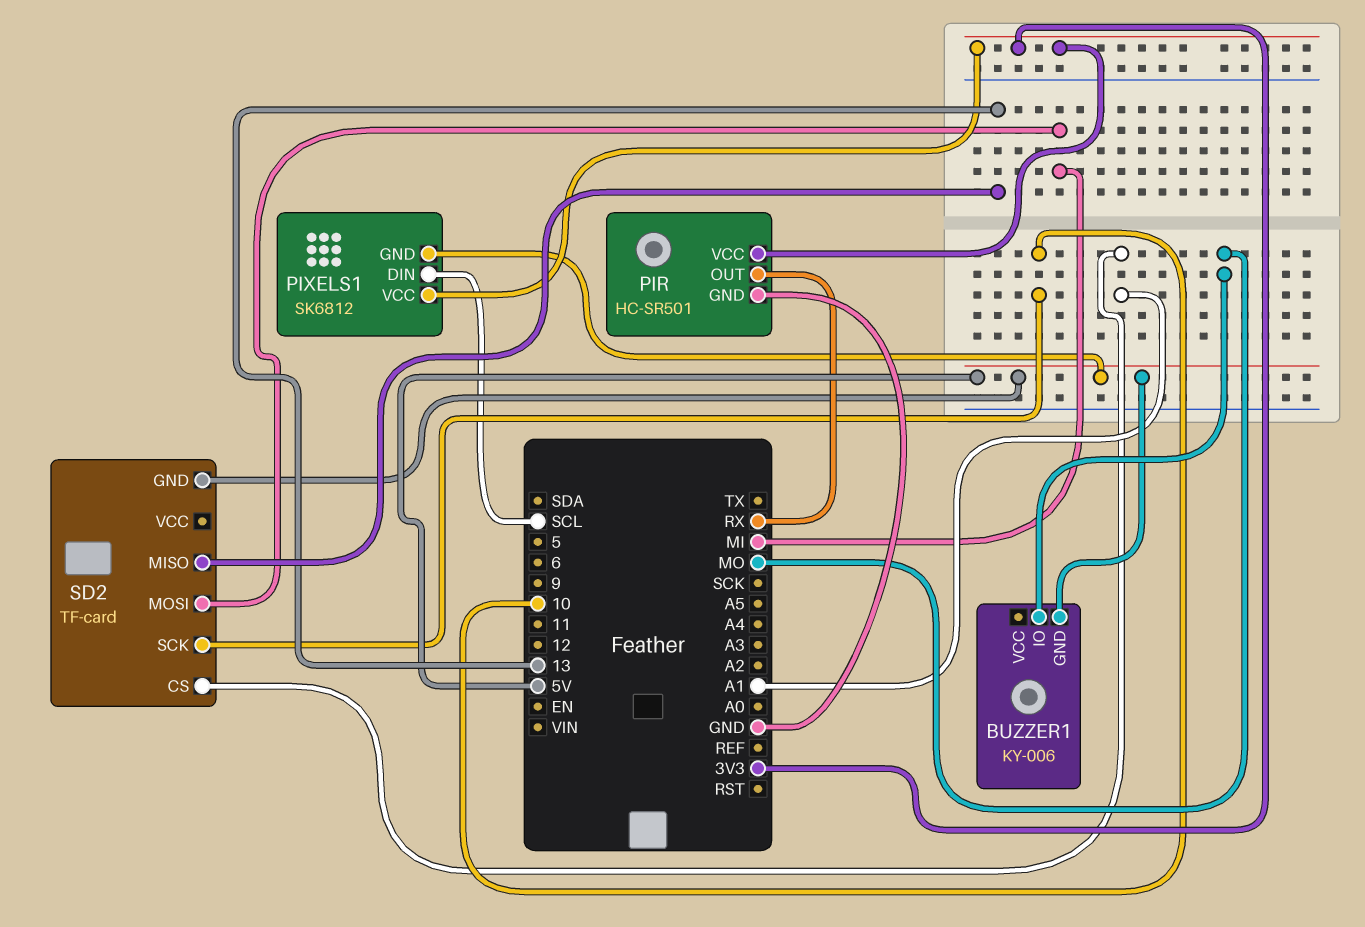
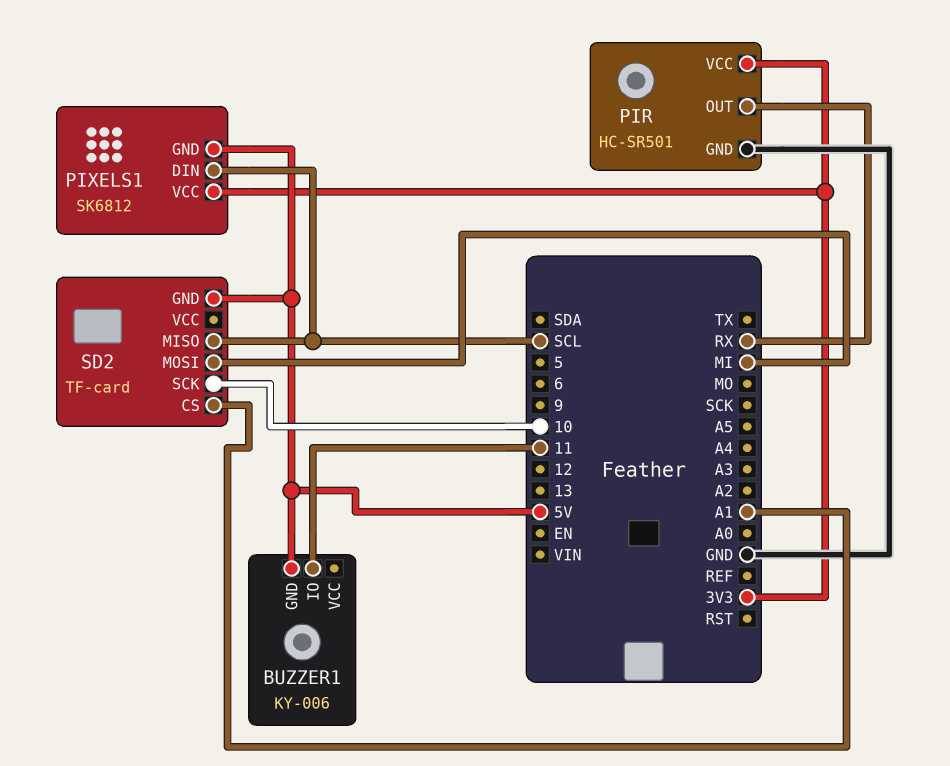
BUZZER1 pin IO: MO -> 11
SD2 pin MISO: 13 -> SCL

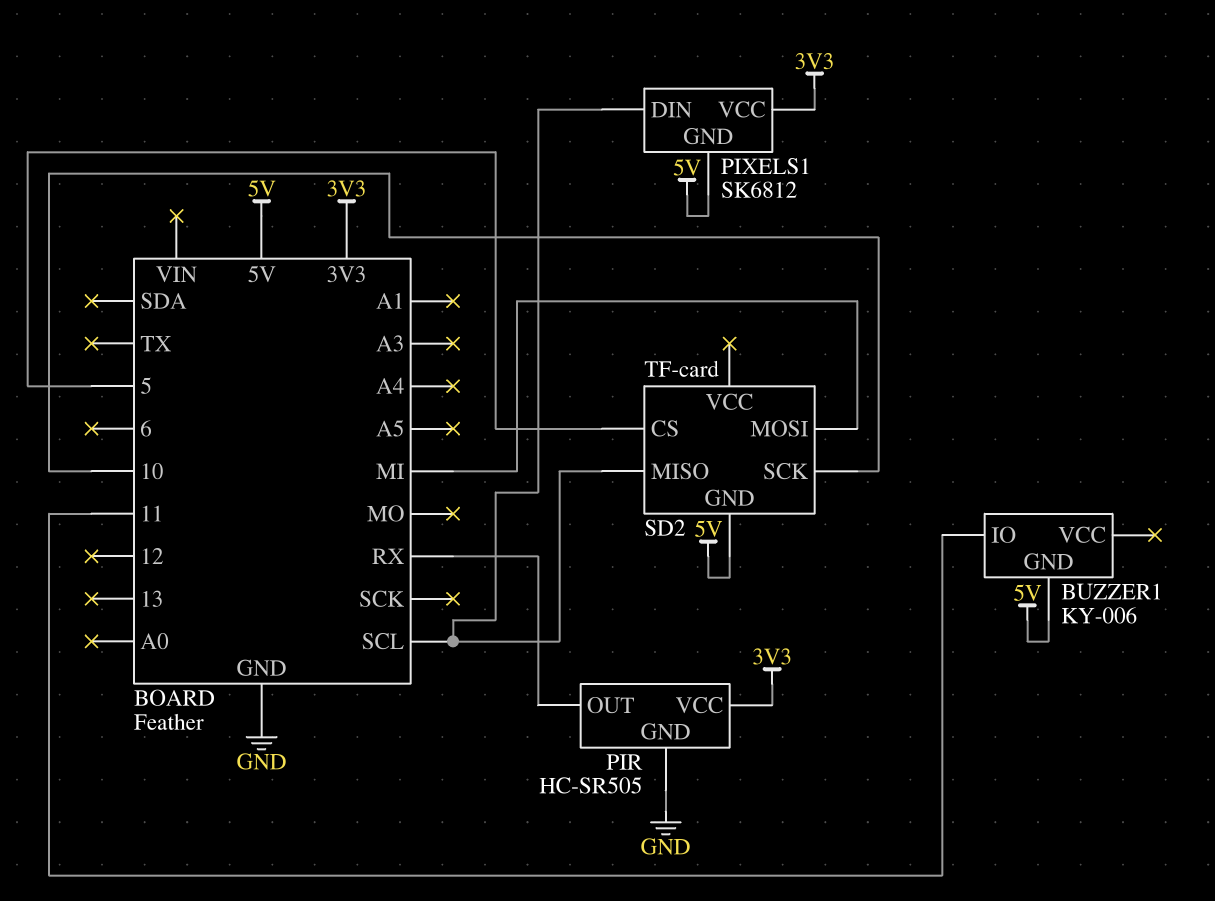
PIR: HC-SR501 -> HC-SR505
SD2 pin CS: A1 -> 5

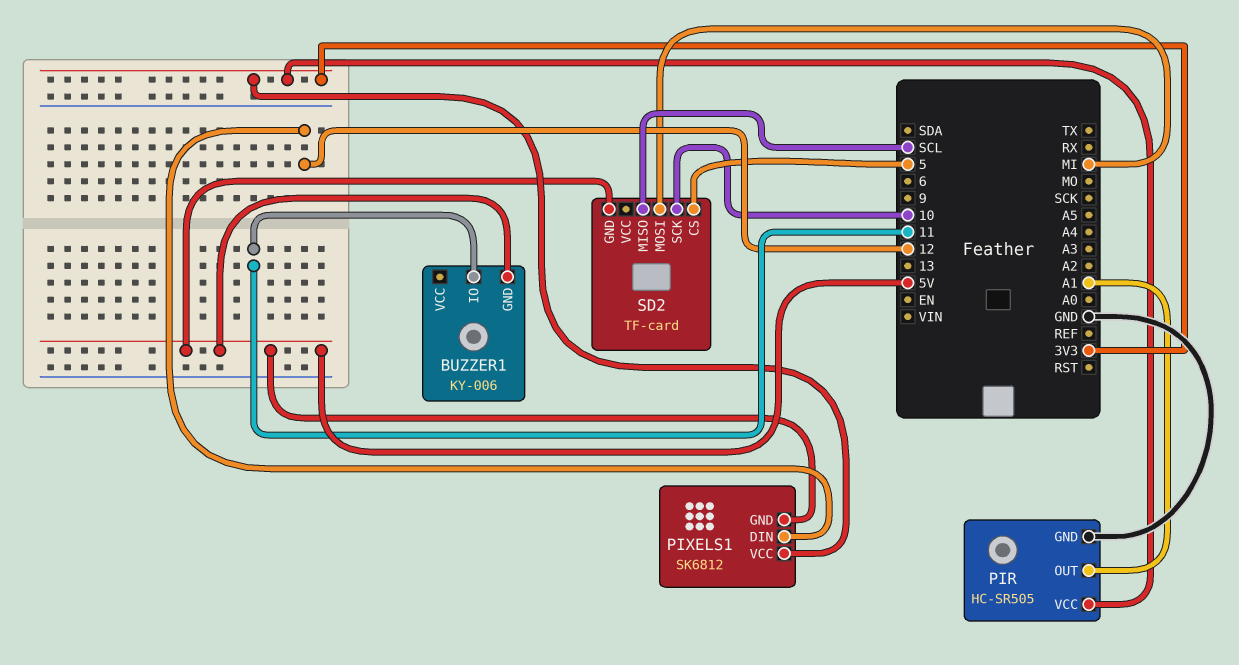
PIR pin OUT: RX -> A1
PIXELS1 pin DIN: SCL -> 12

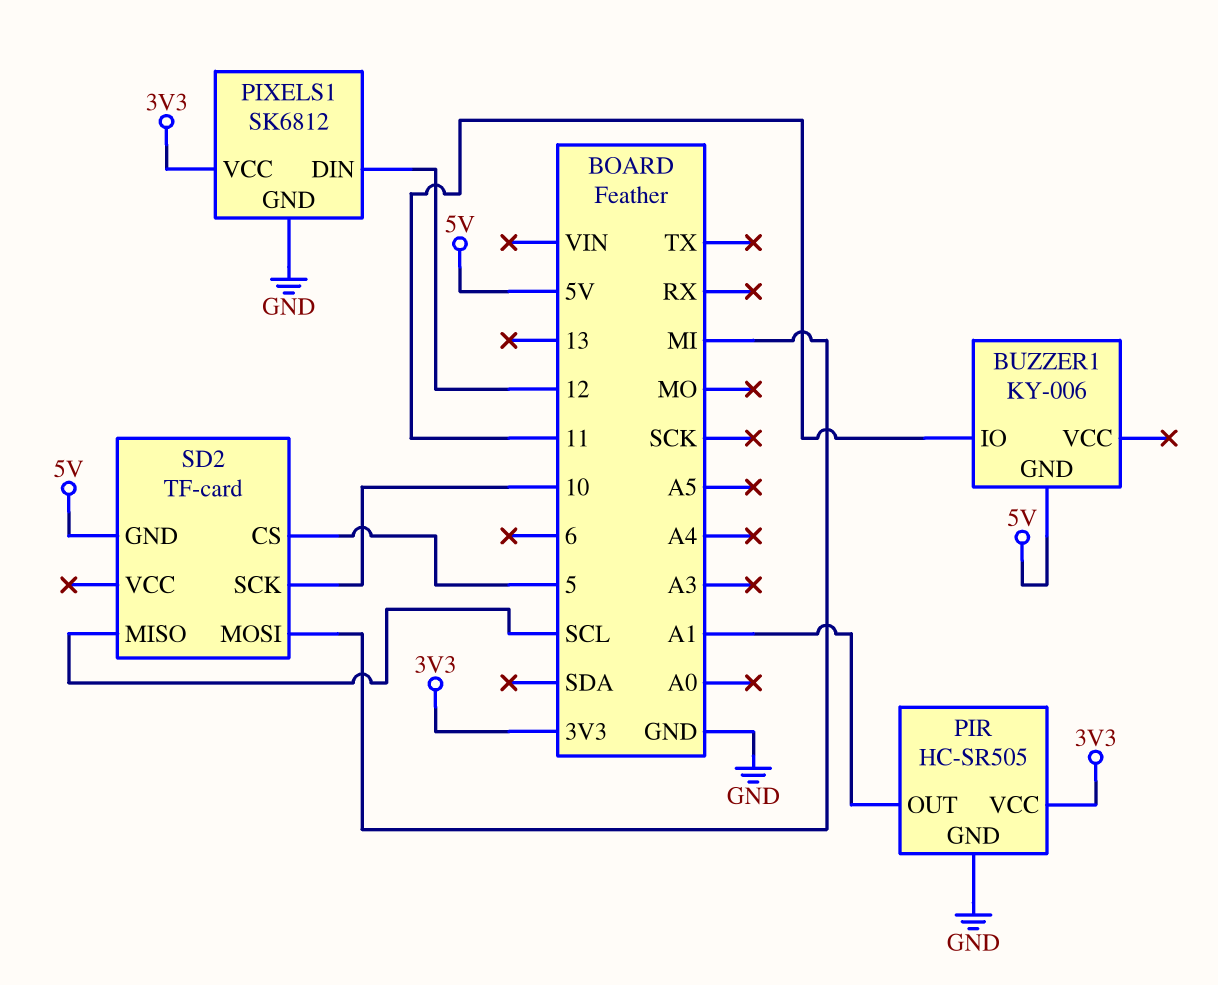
PIXELS1 pin GND: 5V -> GND

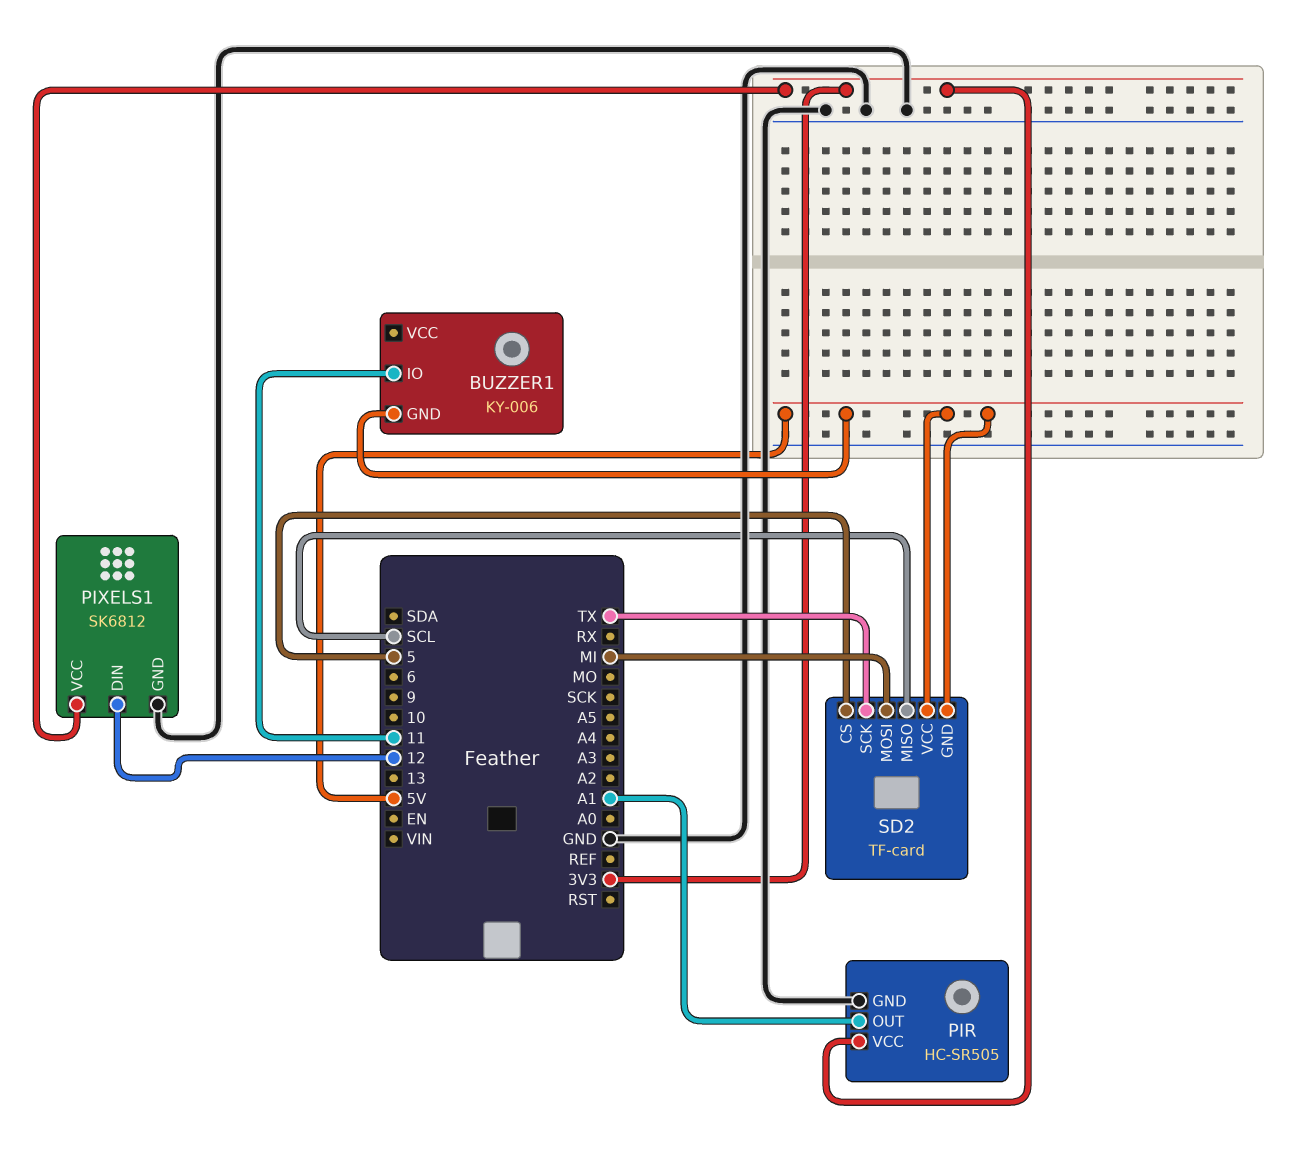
SD2 pin SCK: 10 -> TX
SD2 pin VCC: none -> 5V

